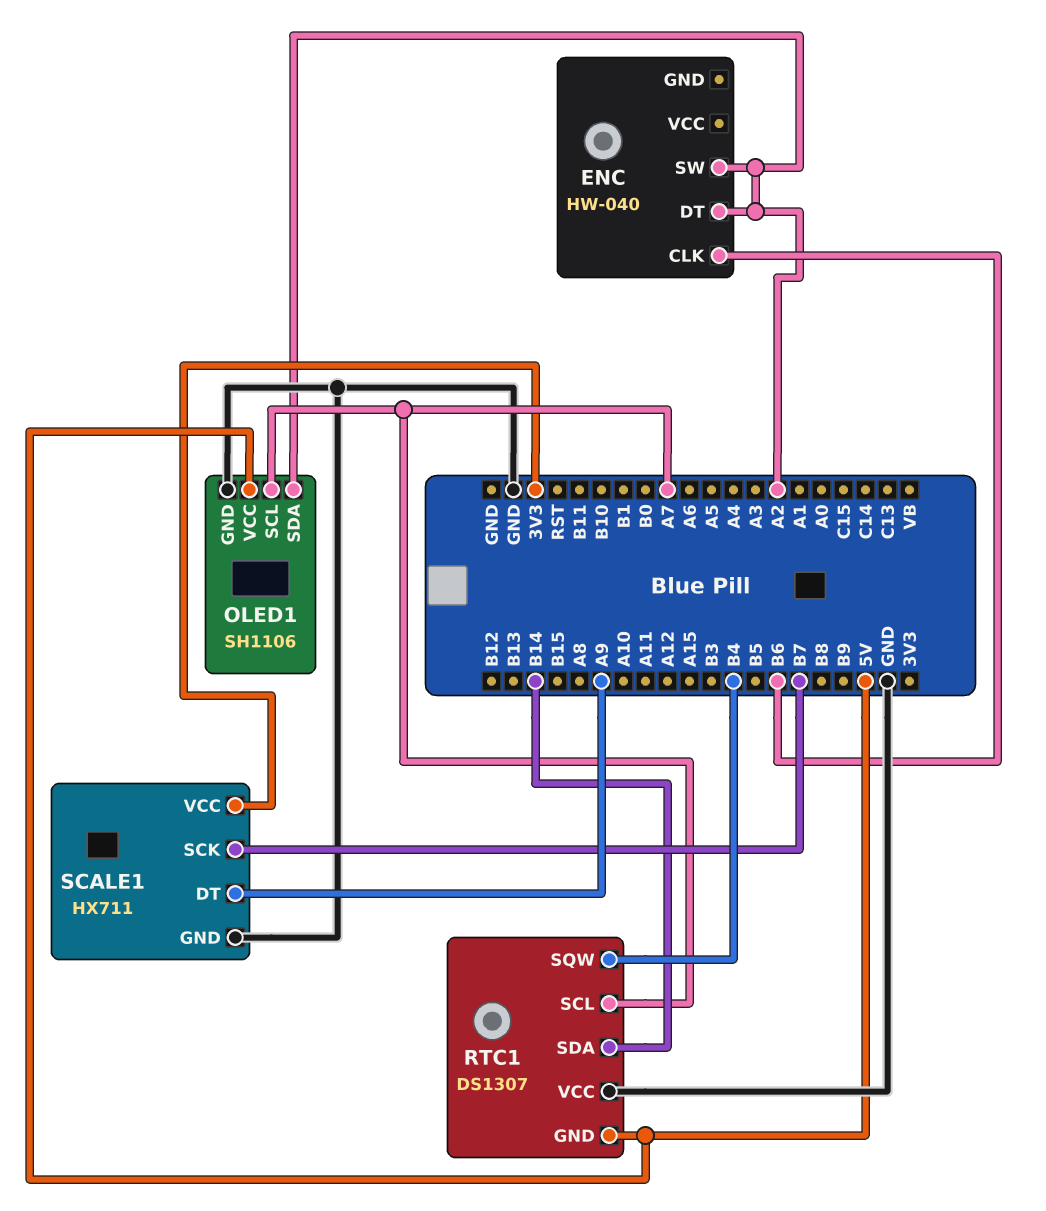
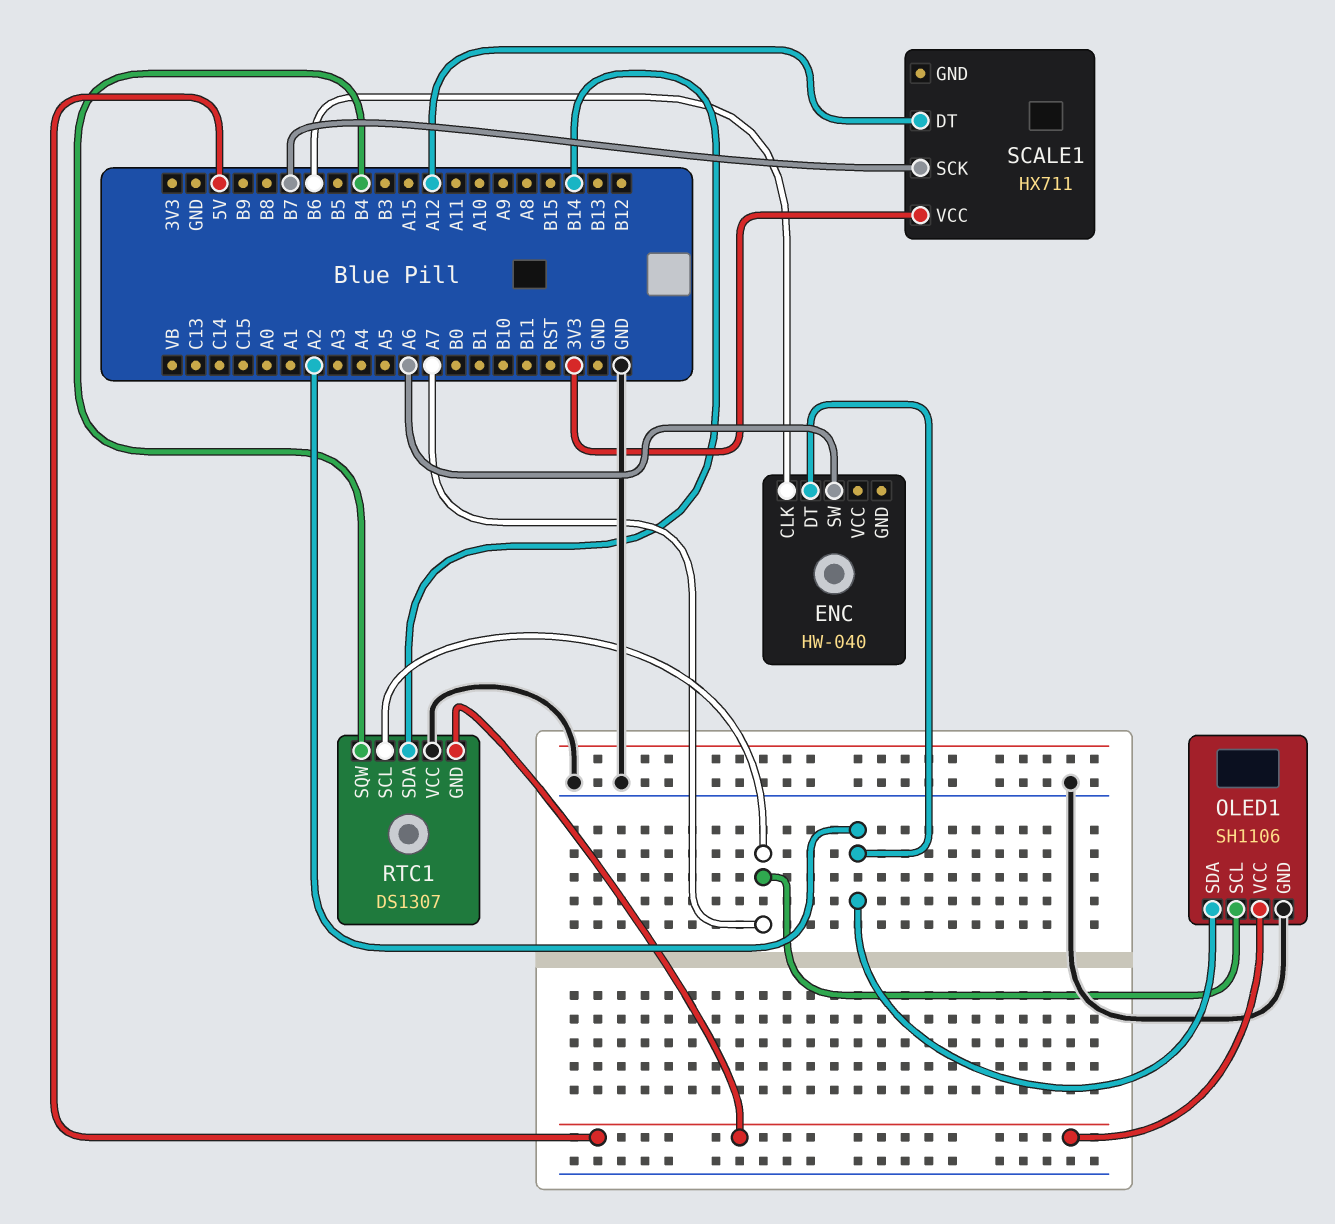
ENC pin SW: A2 -> A6
SCALE1 pin DT: A9 -> A12
SCALE1 pin GND: GND -> none

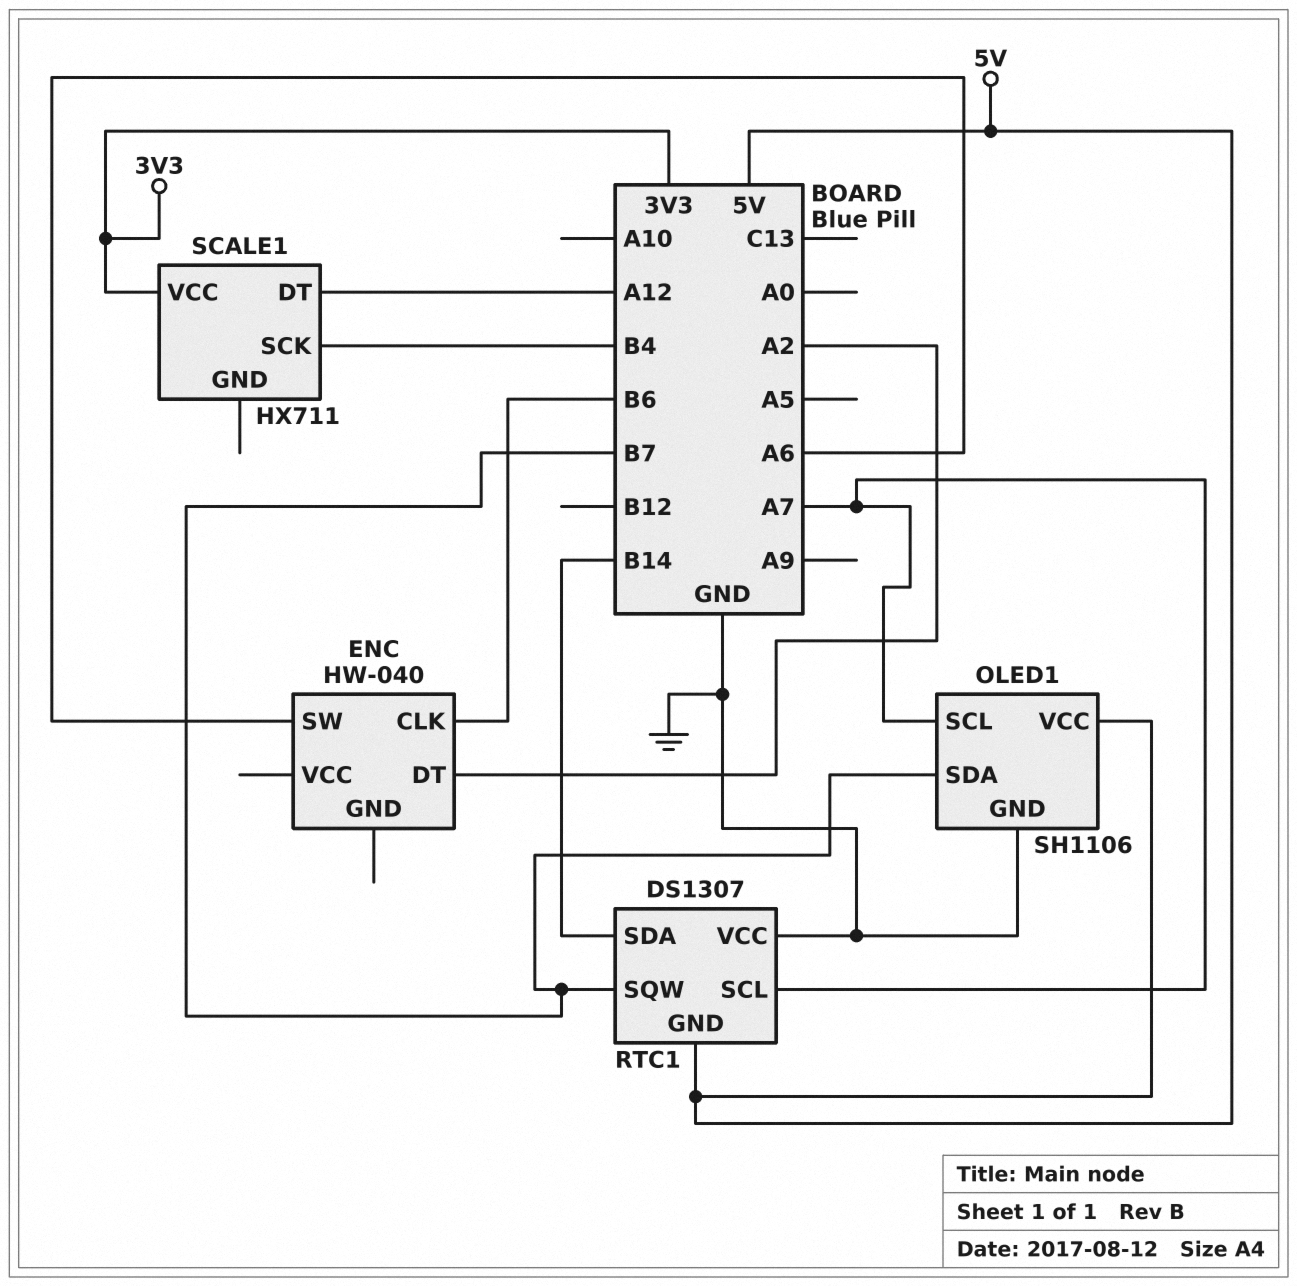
OLED1 pin SDA: A2 -> B7
RTC1 pin SQW: B4 -> B7
SCALE1 pin SCK: B7 -> B4

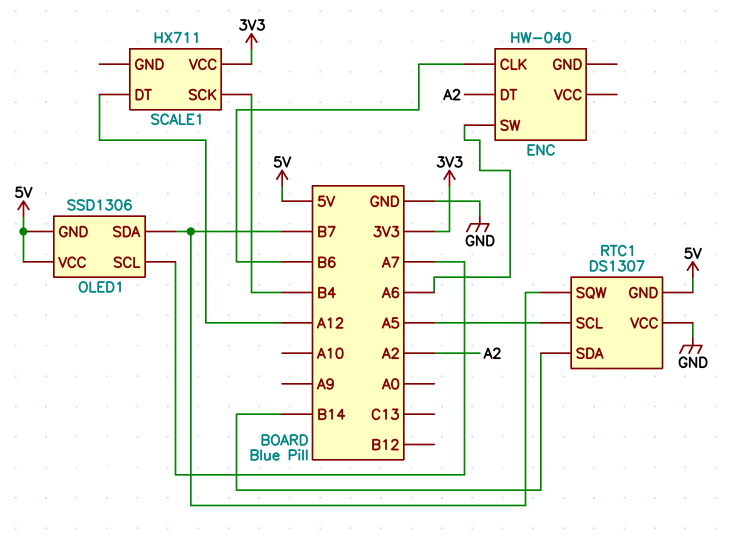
OLED1: SH1106 -> SSD1306
OLED1 pin GND: GND -> 5V
RTC1 pin SCL: A7 -> A5

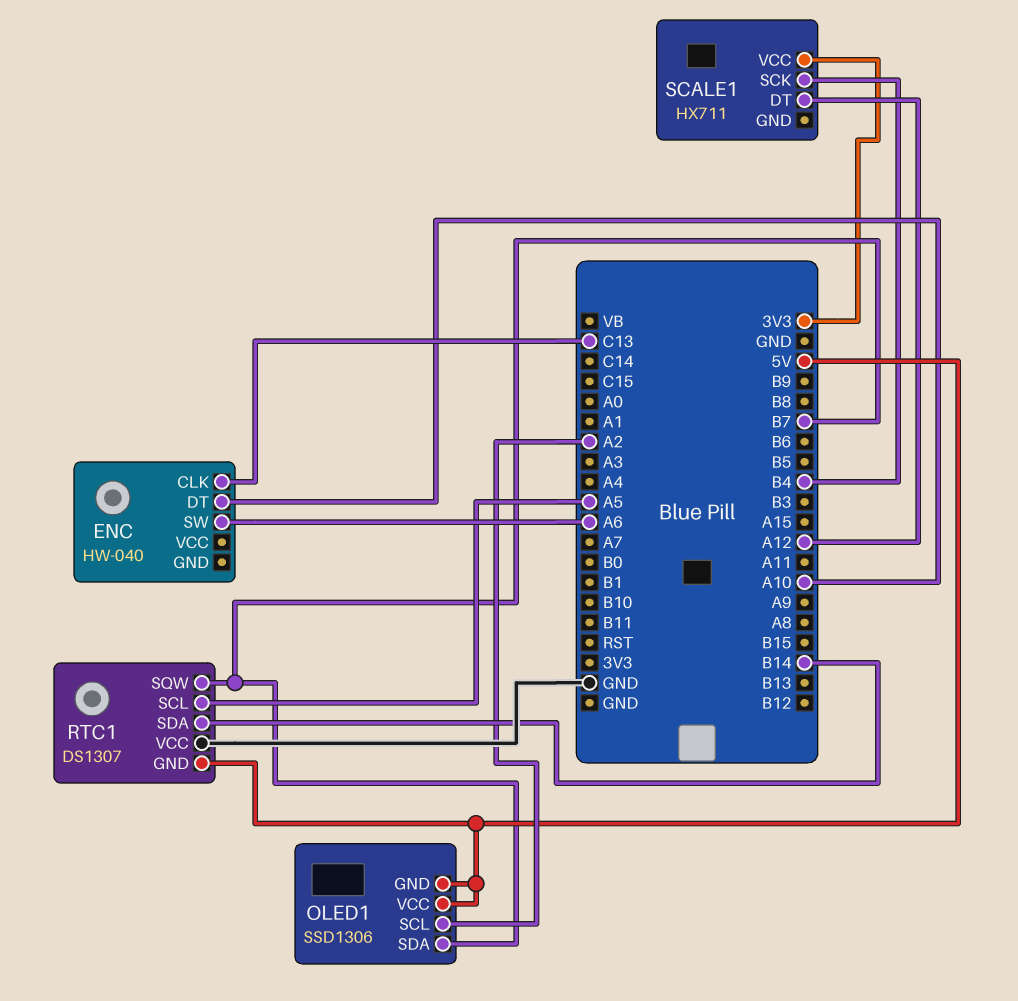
ENC pin CLK: B6 -> C13
ENC pin DT: A2 -> A10
OLED1 pin SCL: A7 -> A2

